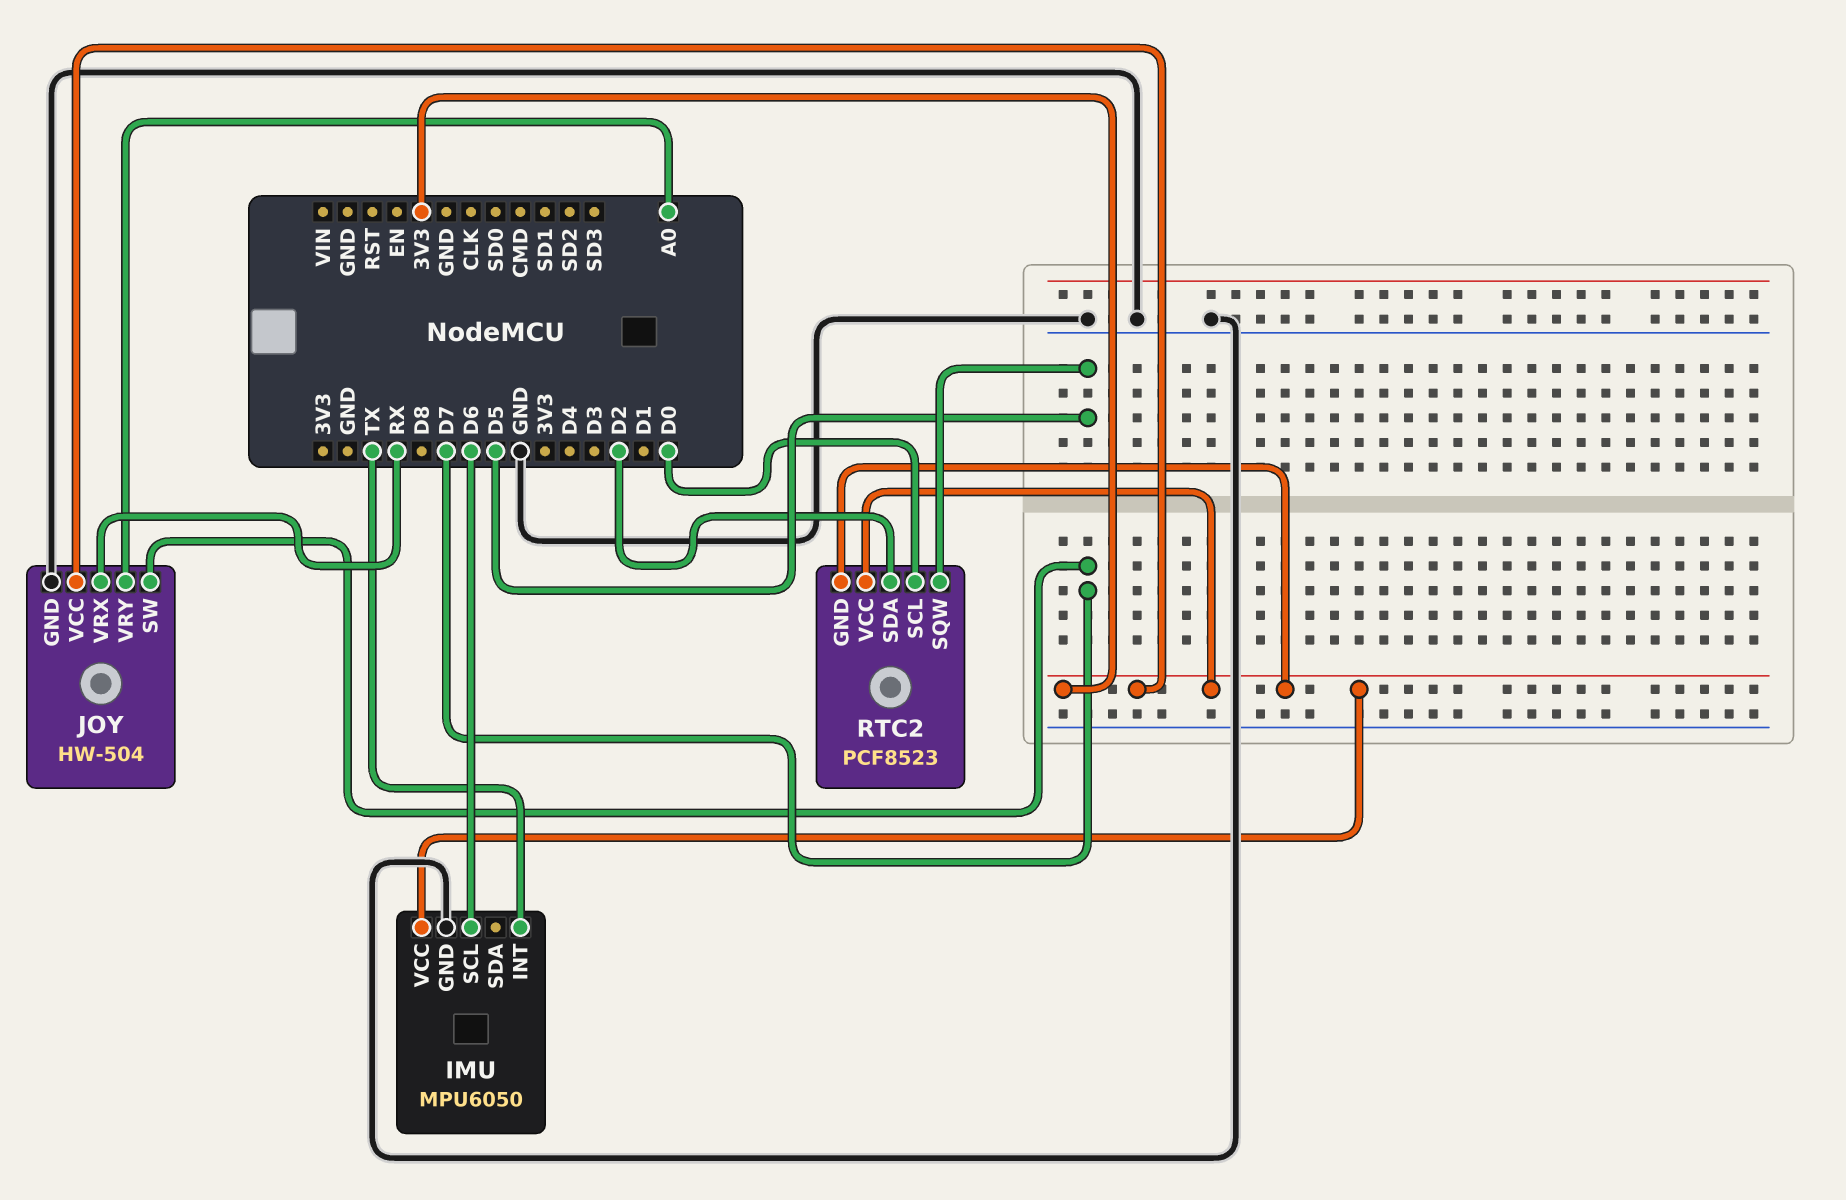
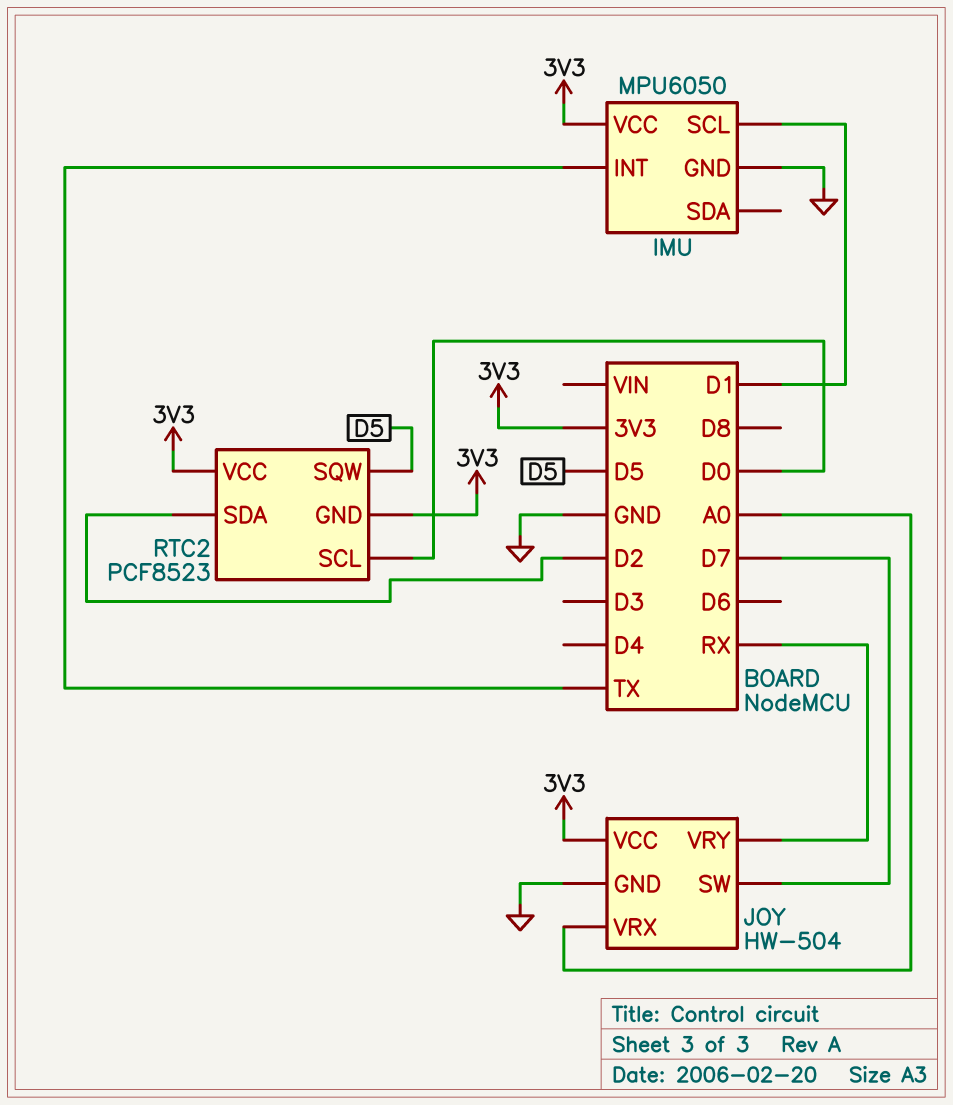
IMU pin SCL: D6 -> D1
JOY pin VRX: RX -> A0
JOY pin VRY: A0 -> RX

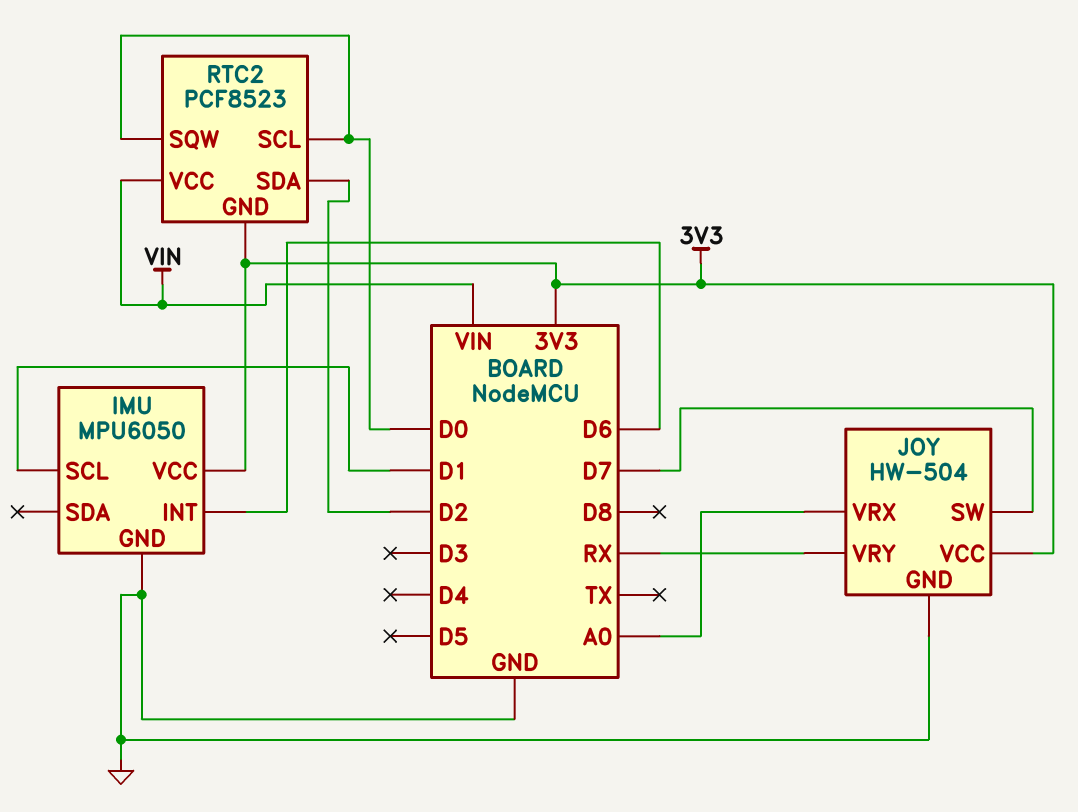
IMU pin INT: TX -> D6
RTC2 pin SQW: D5 -> D0
RTC2 pin VCC: 3V3 -> VIN

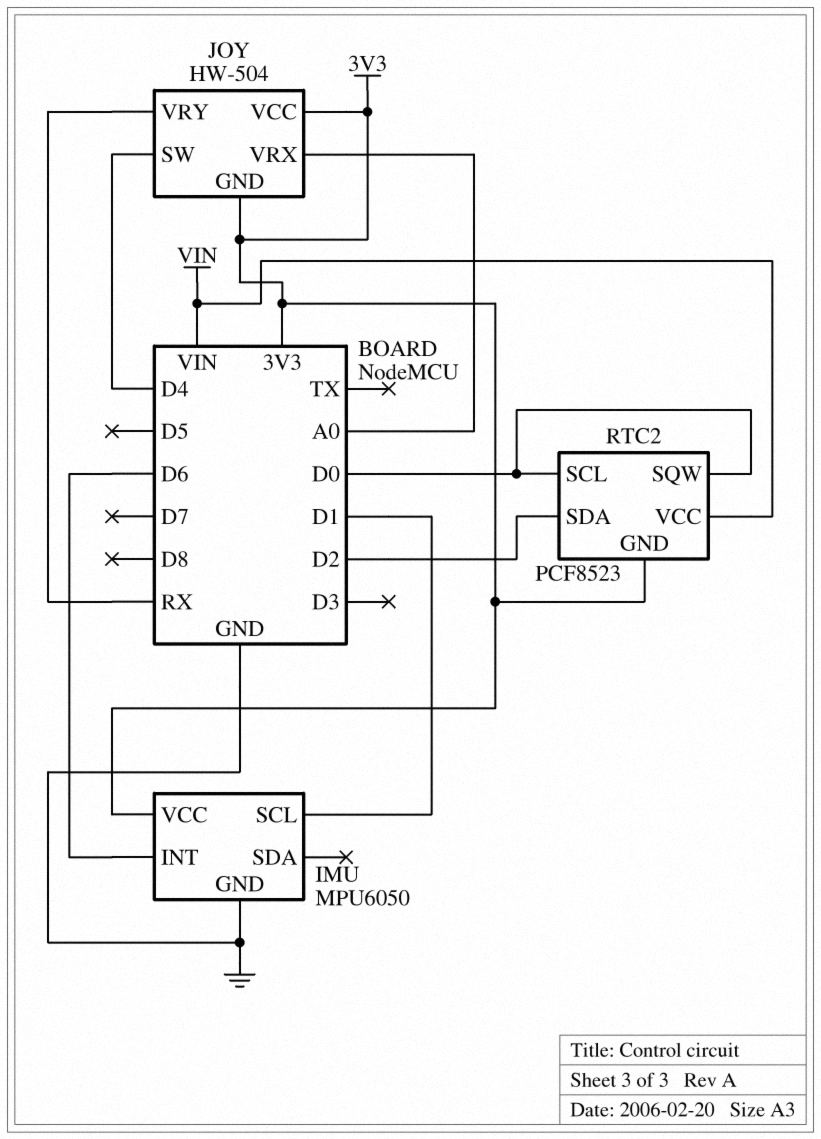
JOY pin GND: GND -> 3V3
JOY pin SW: D7 -> D4

